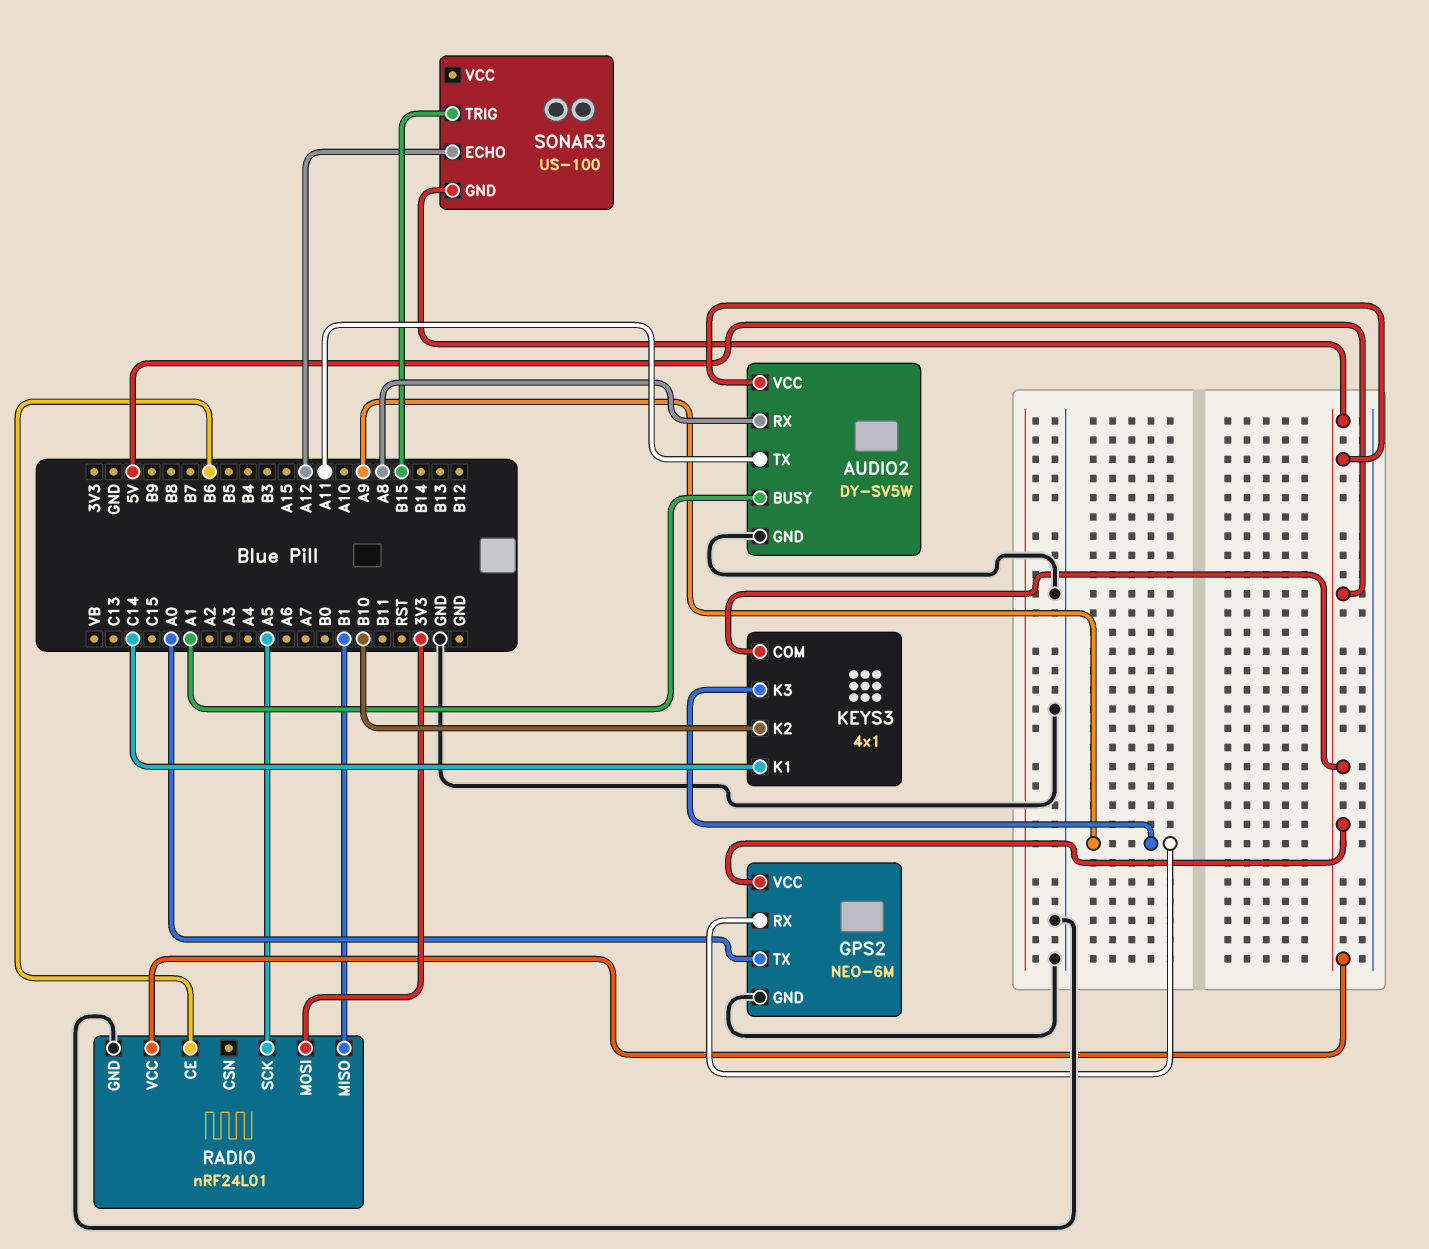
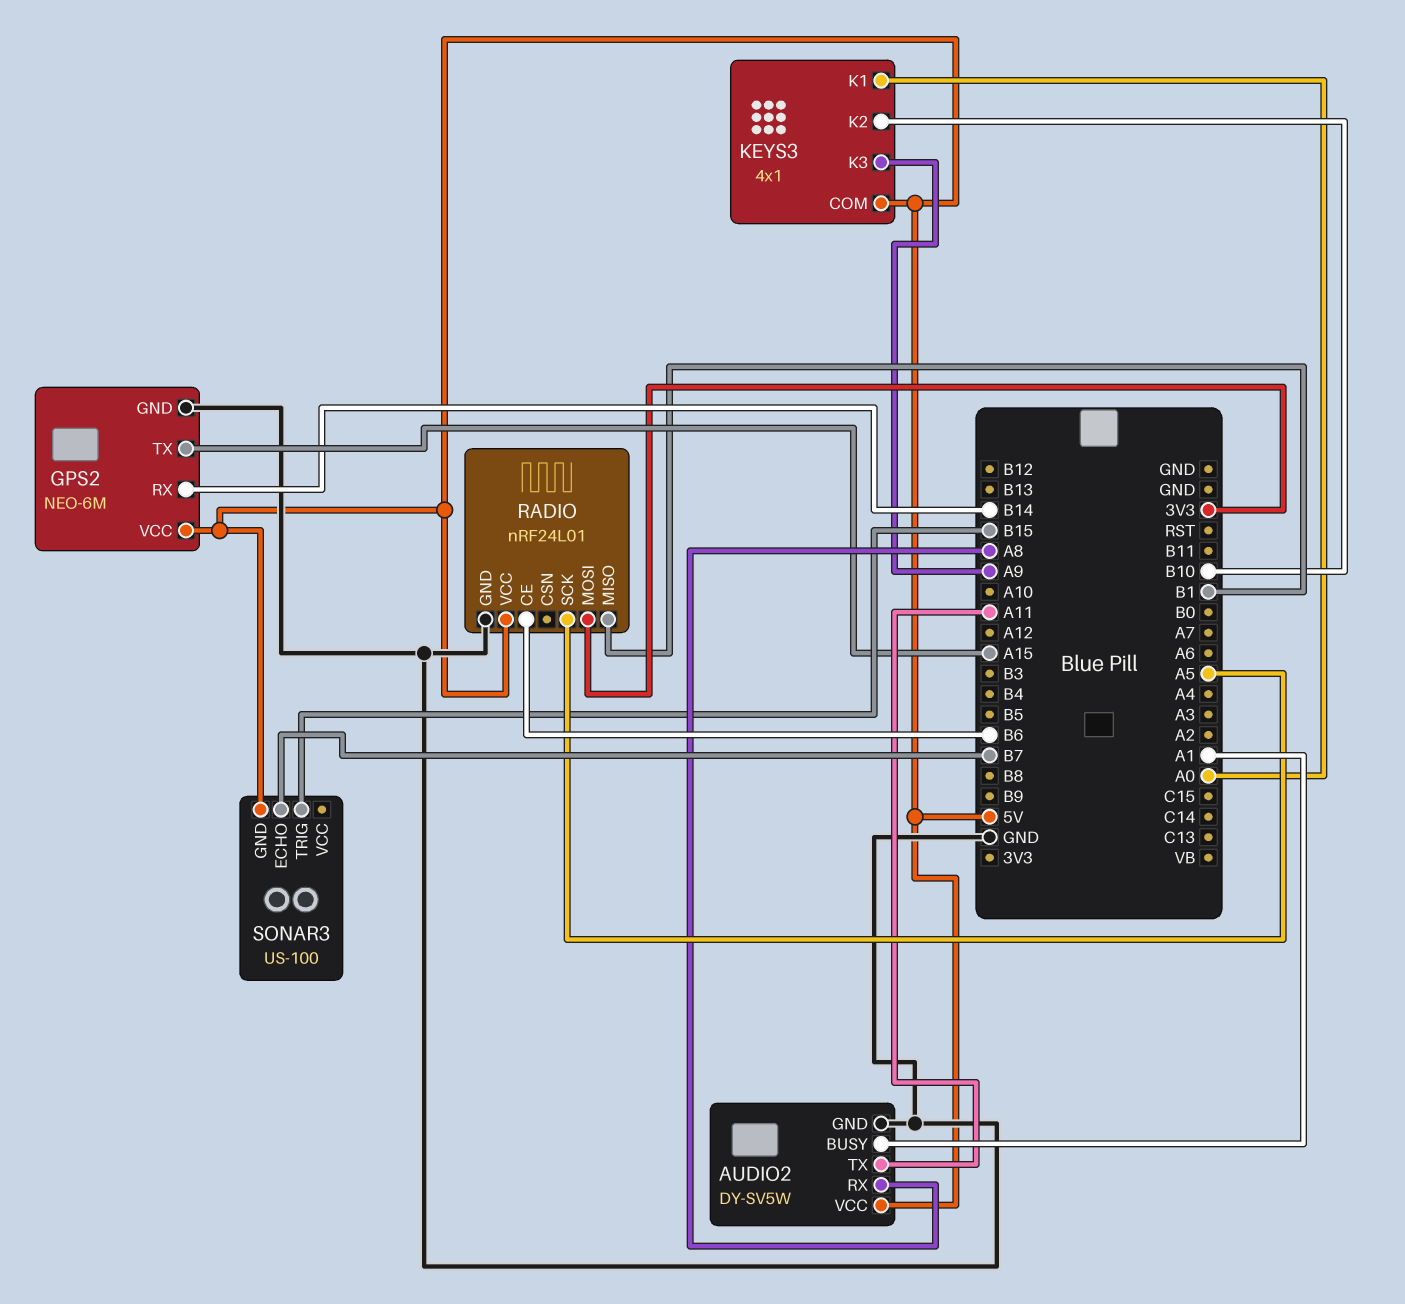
GPS2 pin RX: A9 -> B14
GPS2 pin TX: A0 -> A15
KEYS3 pin K1: C14 -> A0
SONAR3 pin ECHO: A12 -> B7

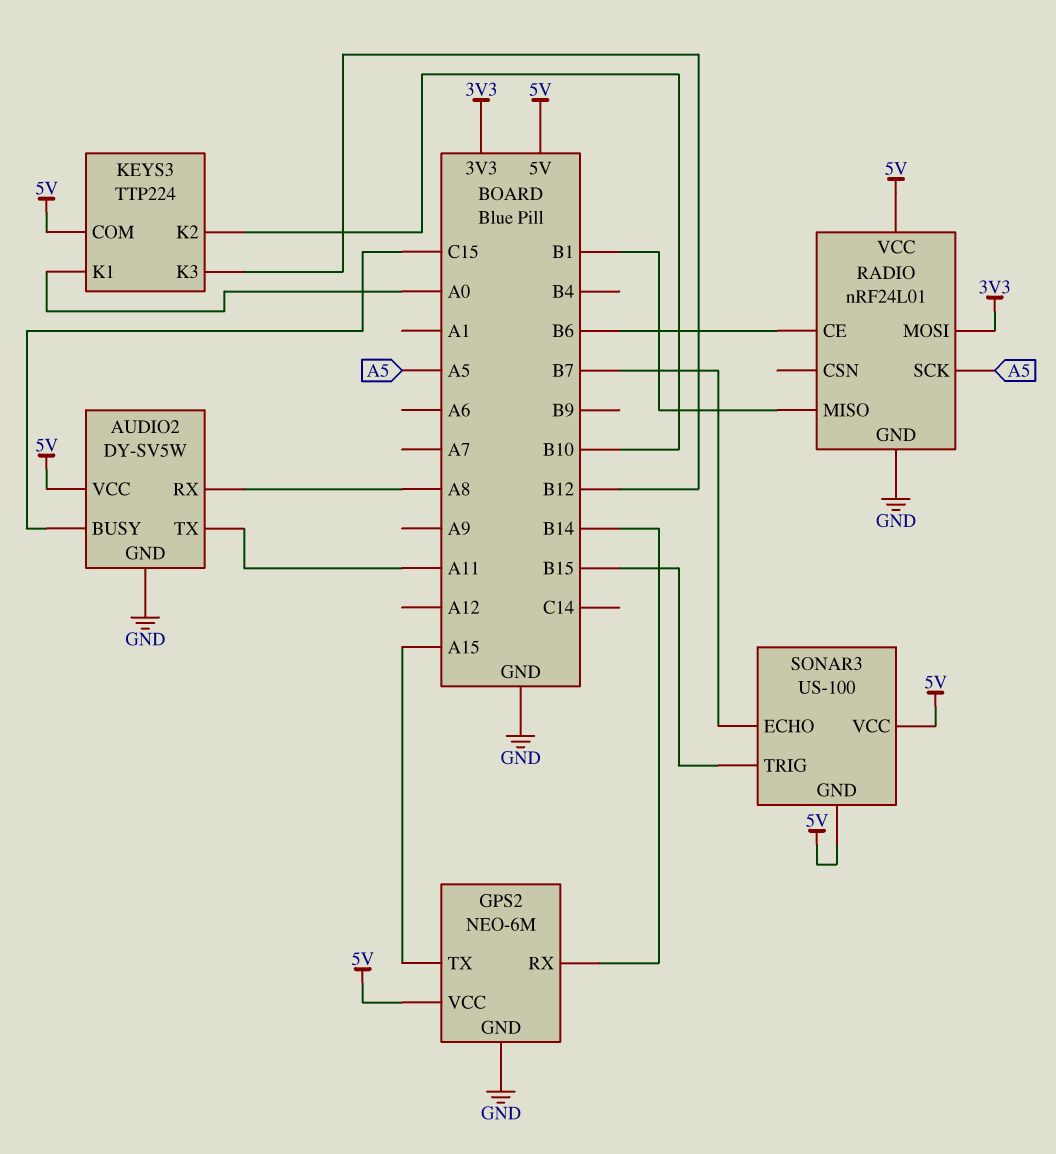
AUDIO2 pin BUSY: A1 -> C15
KEYS3: 4x1 -> TTP224
KEYS3 pin K3: A9 -> B12
SONAR3 pin VCC: none -> 5V

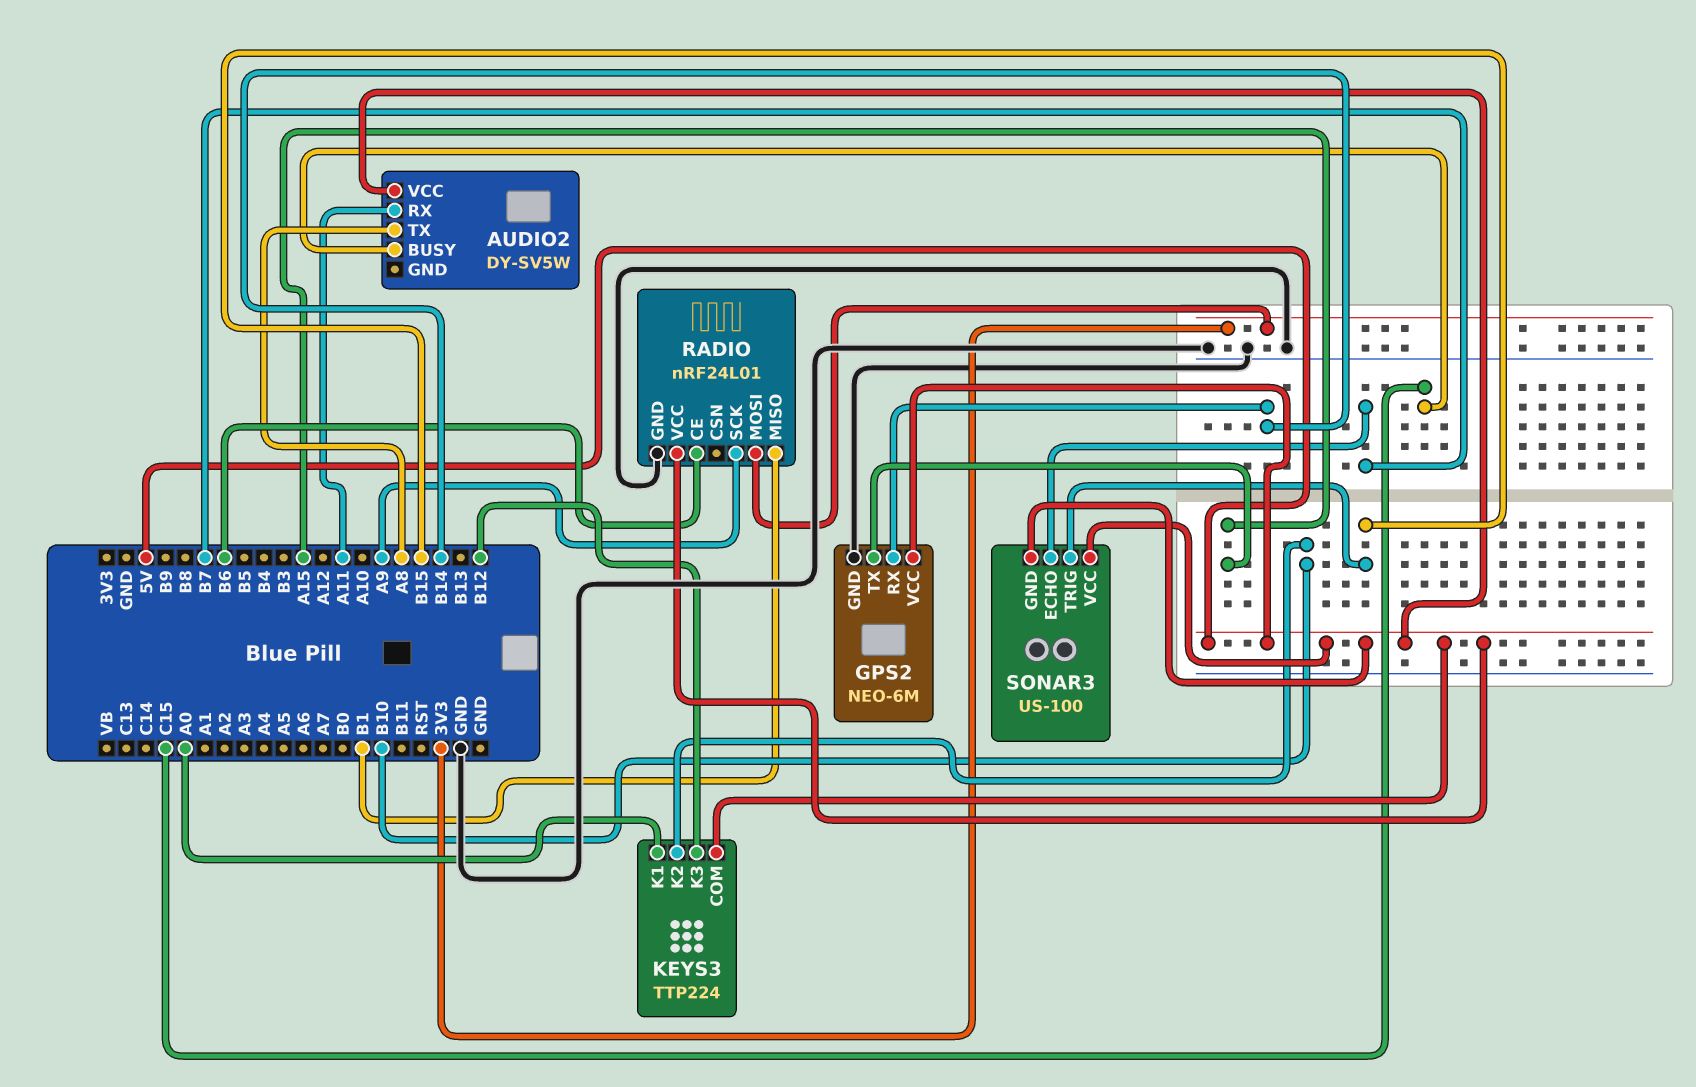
AUDIO2 pin GND: GND -> none
AUDIO2 pin RX: A8 -> A11
AUDIO2 pin TX: A11 -> A8
RADIO pin SCK: A5 -> A9

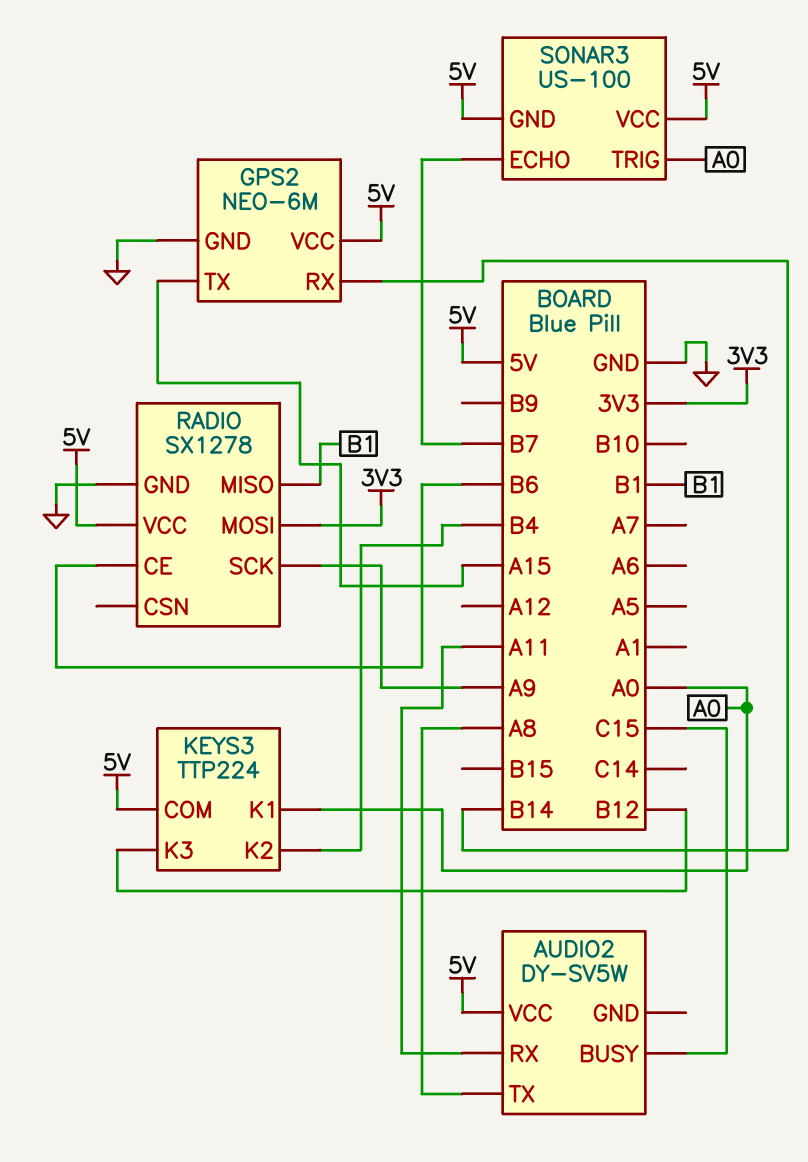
KEYS3 pin K2: B10 -> B4
RADIO: nRF24L01 -> SX1278
SONAR3 pin TRIG: B15 -> A0

